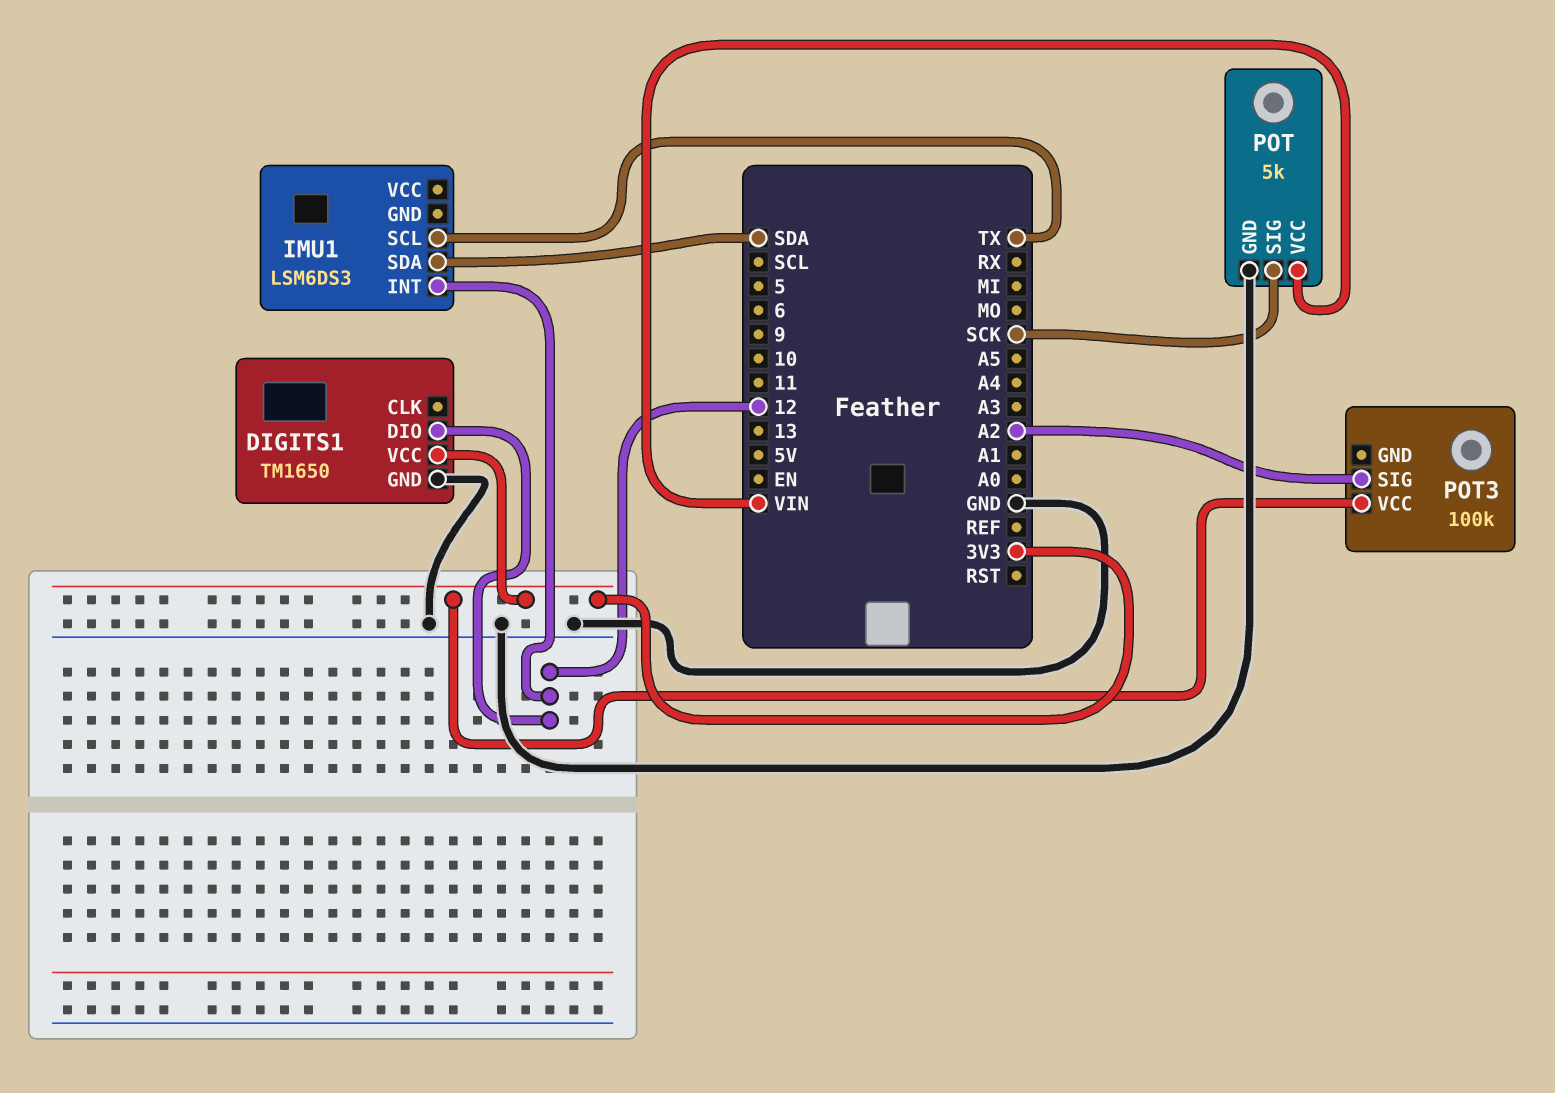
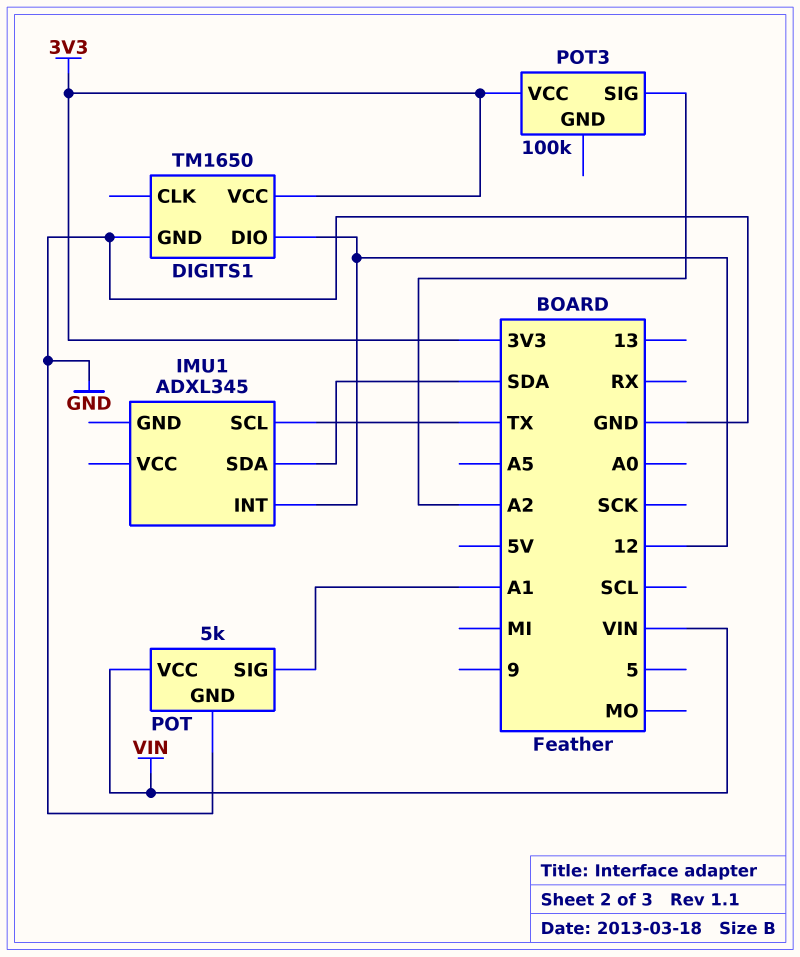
IMU1: LSM6DS3 -> ADXL345
POT pin SIG: SCK -> A1

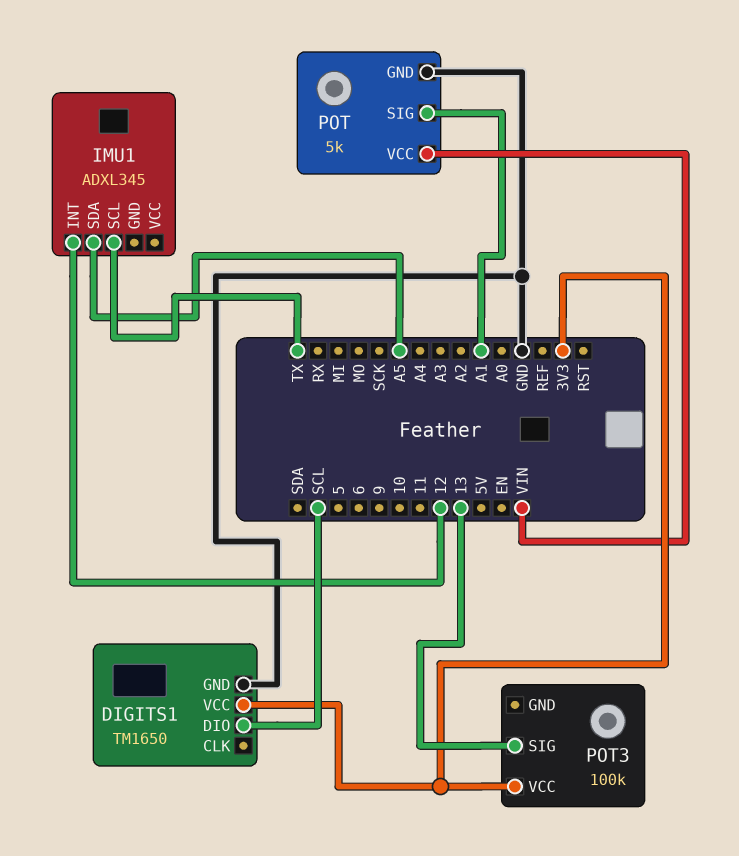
DIGITS1 pin DIO: 12 -> SCL
IMU1 pin SDA: SDA -> A5
POT3 pin SIG: A2 -> 13

